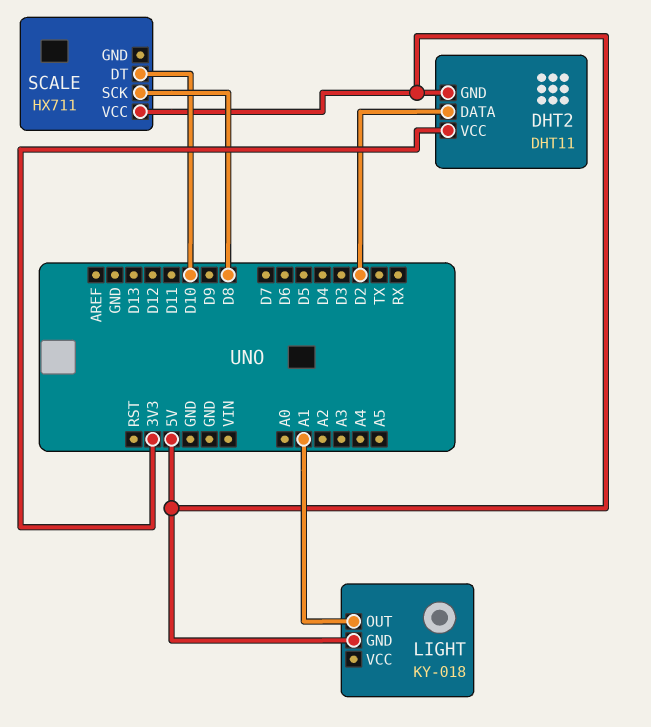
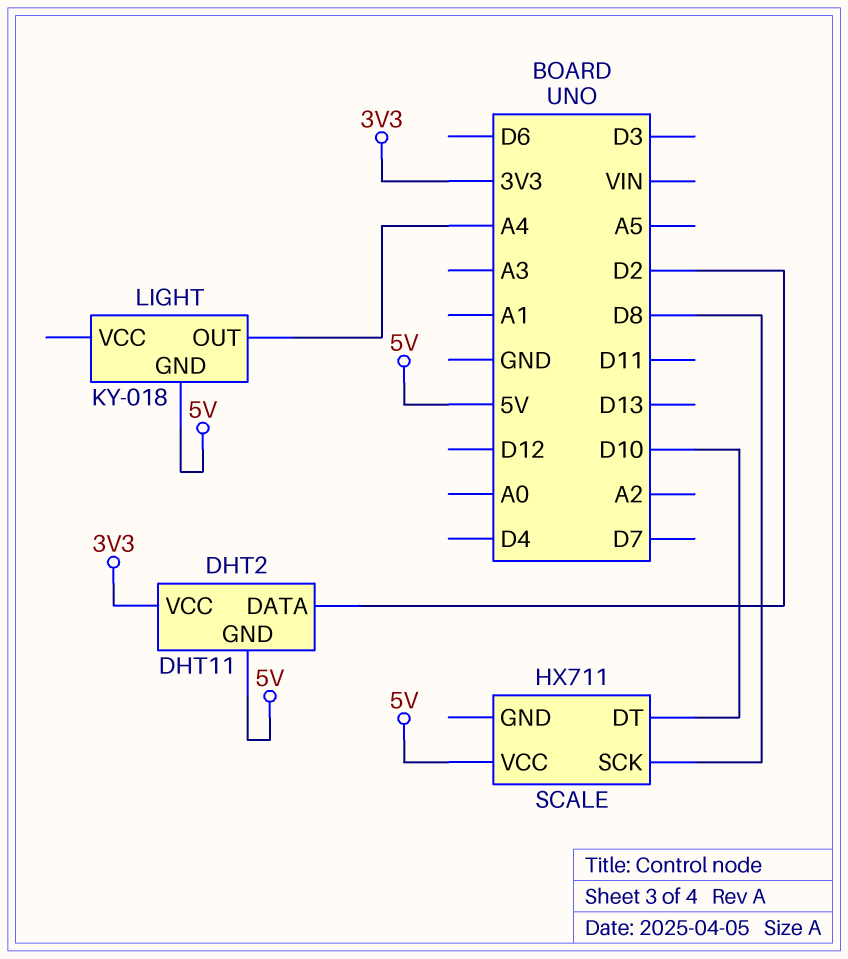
LIGHT pin OUT: A1 -> A4

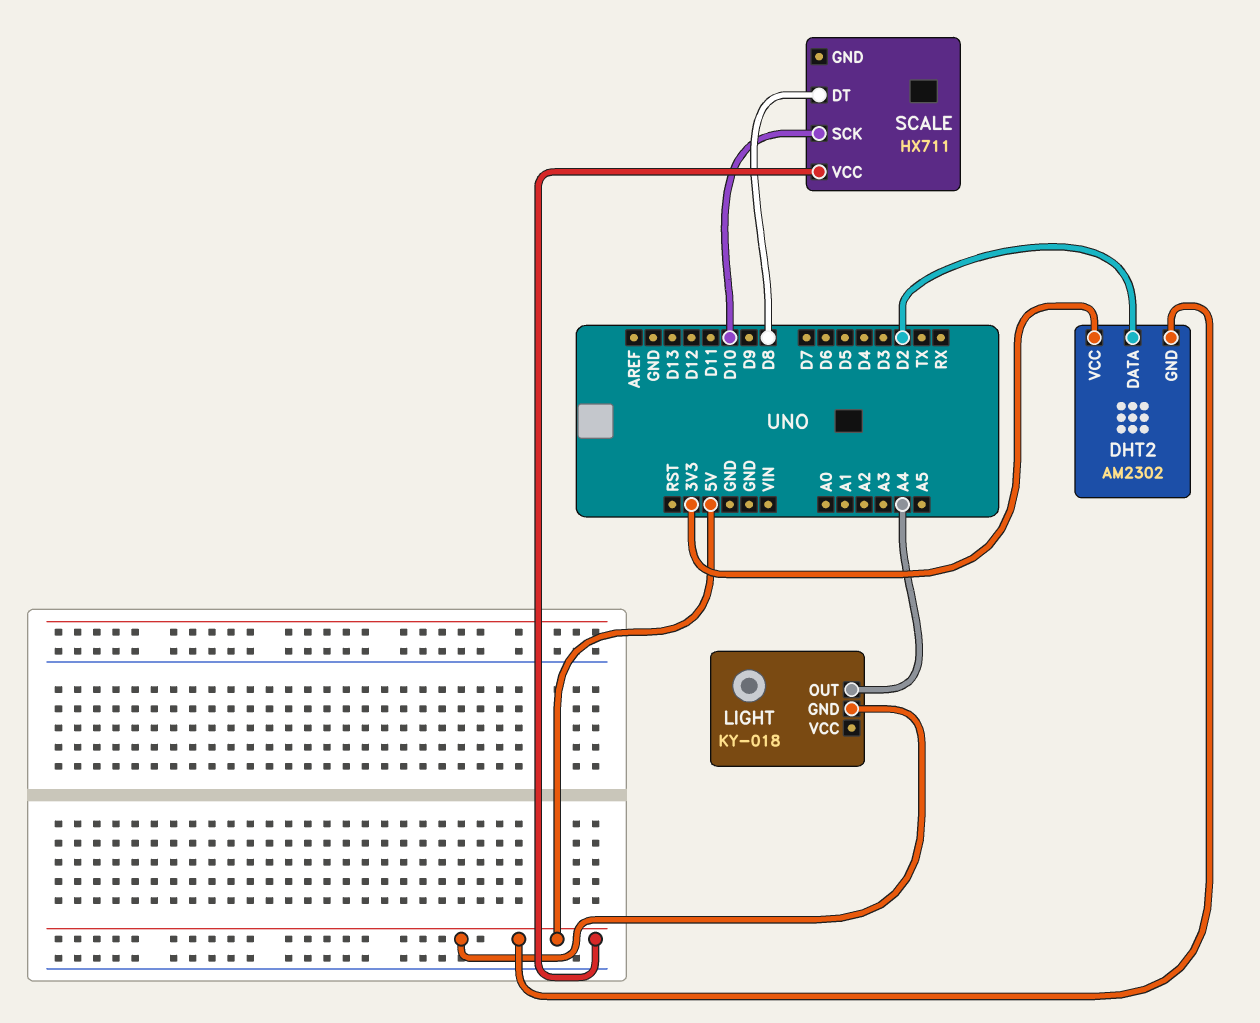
DHT2: DHT11 -> AM2302
SCALE pin DT: D10 -> D8
SCALE pin SCK: D8 -> D10

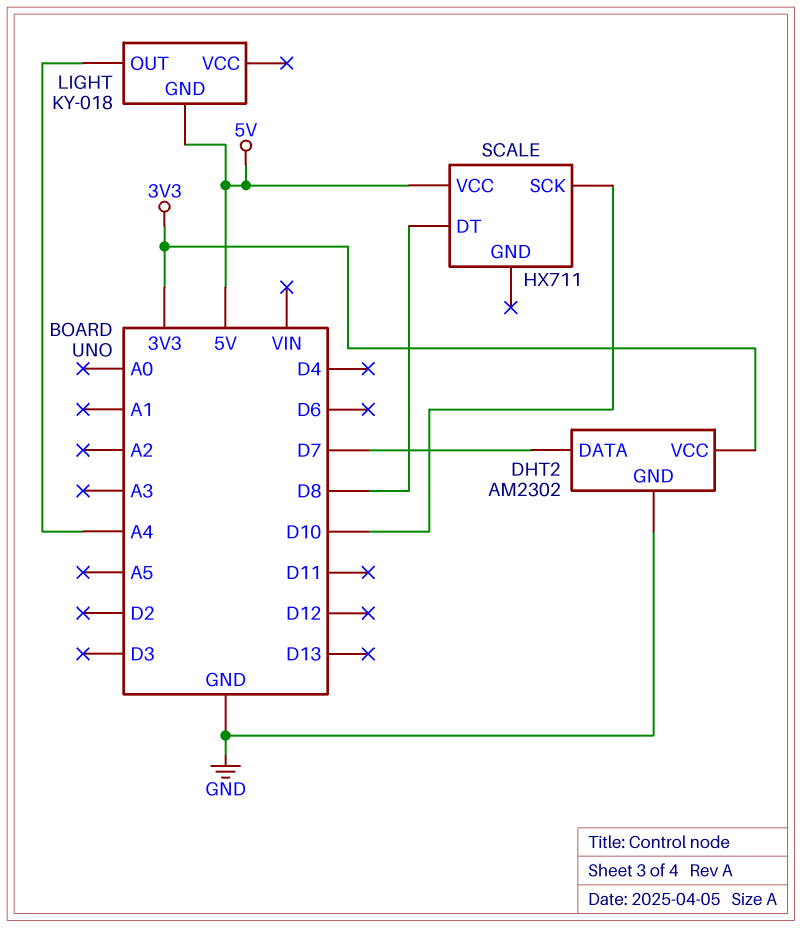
DHT2 pin DATA: D2 -> D7
DHT2 pin GND: 5V -> GND

